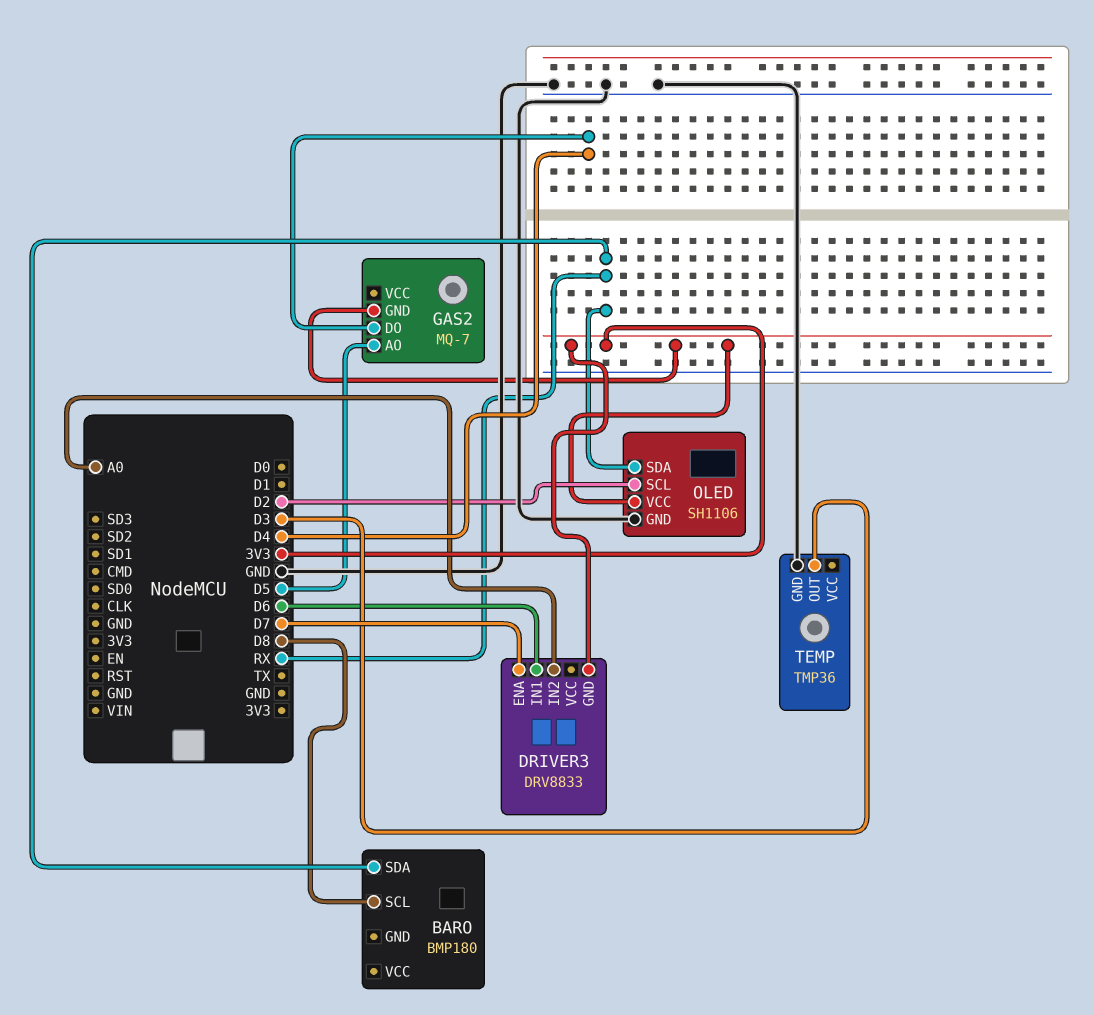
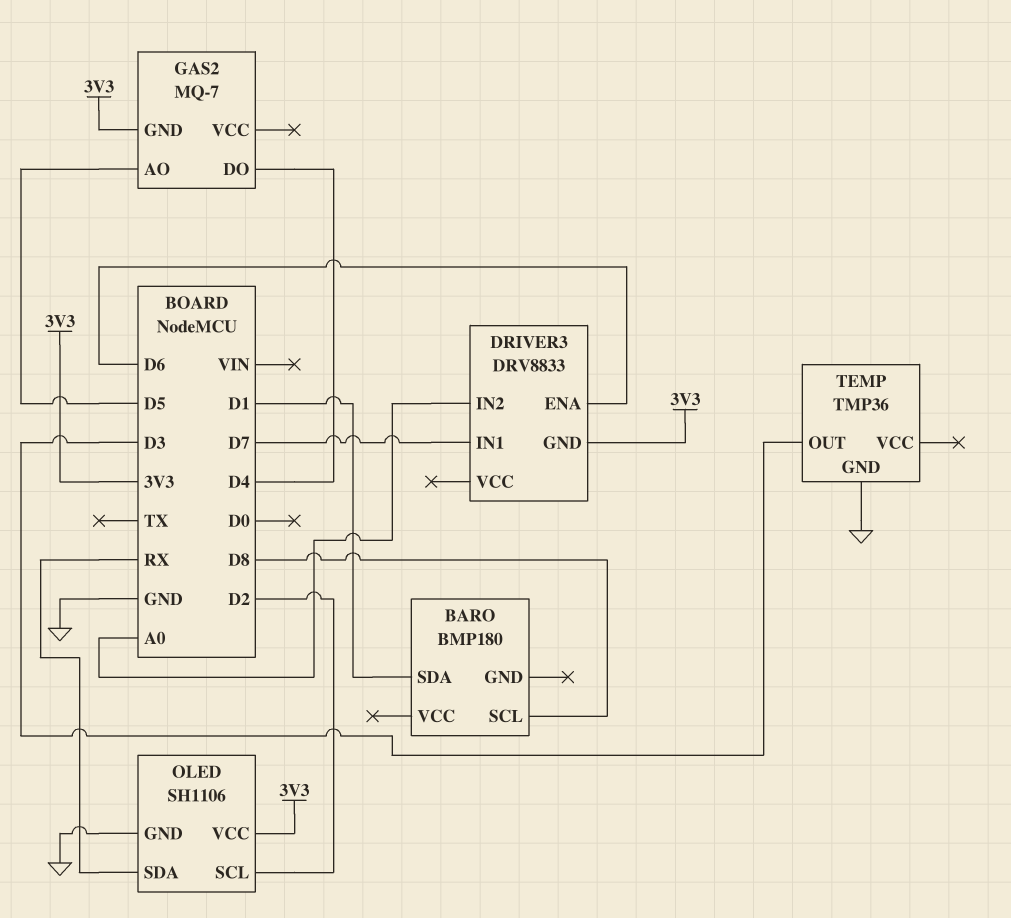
BARO pin SDA: RX -> D1
DRIVER3 pin ENA: D7 -> D6
DRIVER3 pin IN1: D6 -> D7

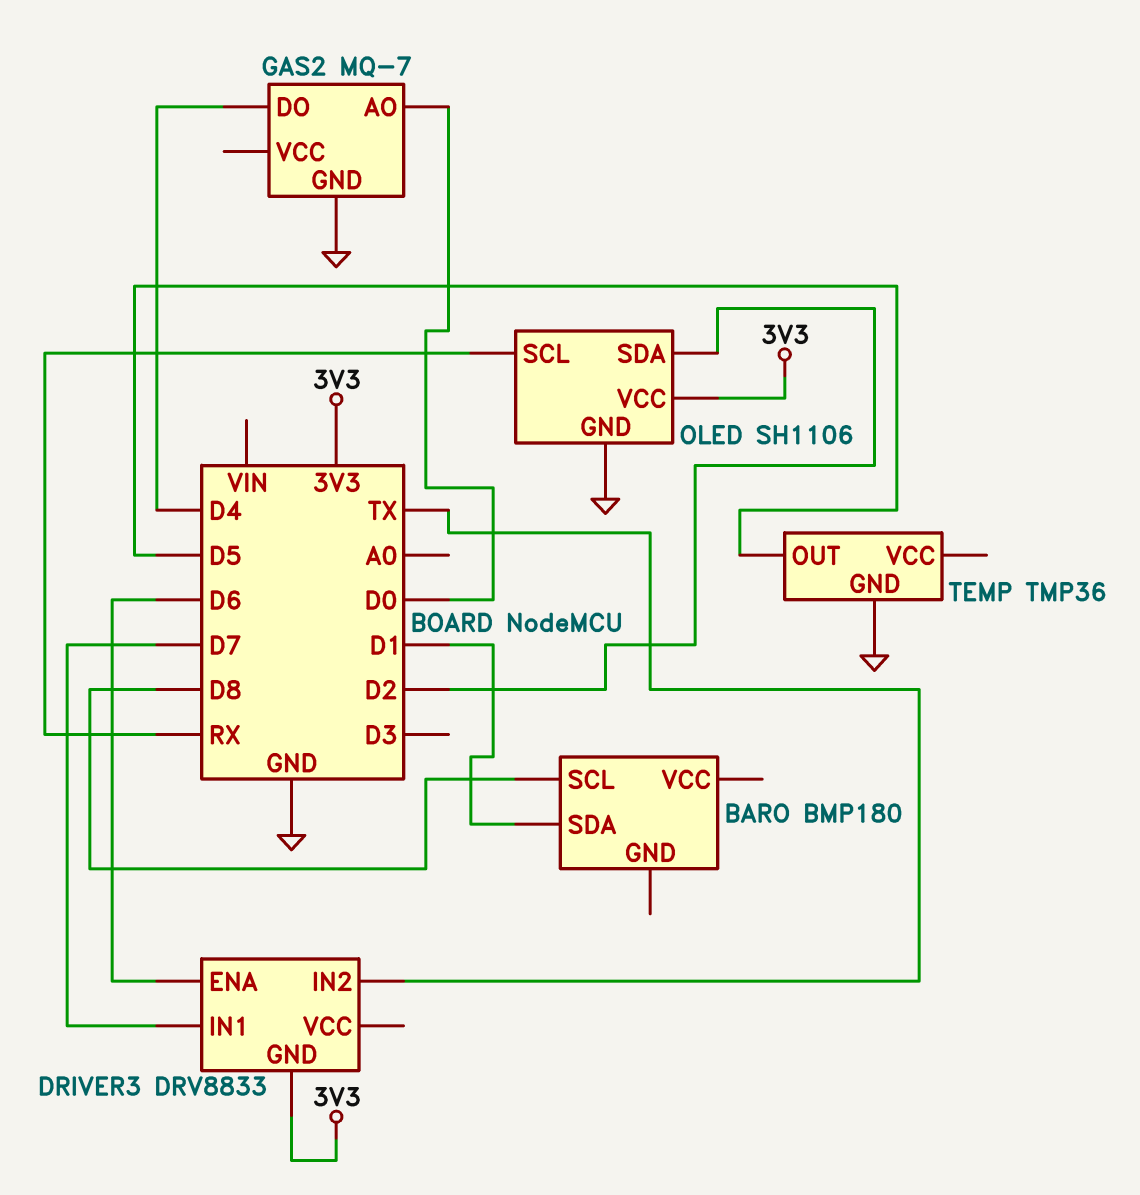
DRIVER3 pin IN2: A0 -> TX
GAS2 pin AO: D5 -> D0
GAS2 pin GND: 3V3 -> GND
OLED pin SCL: D2 -> RX
OLED pin SDA: RX -> D2
TEMP pin OUT: D3 -> D5

